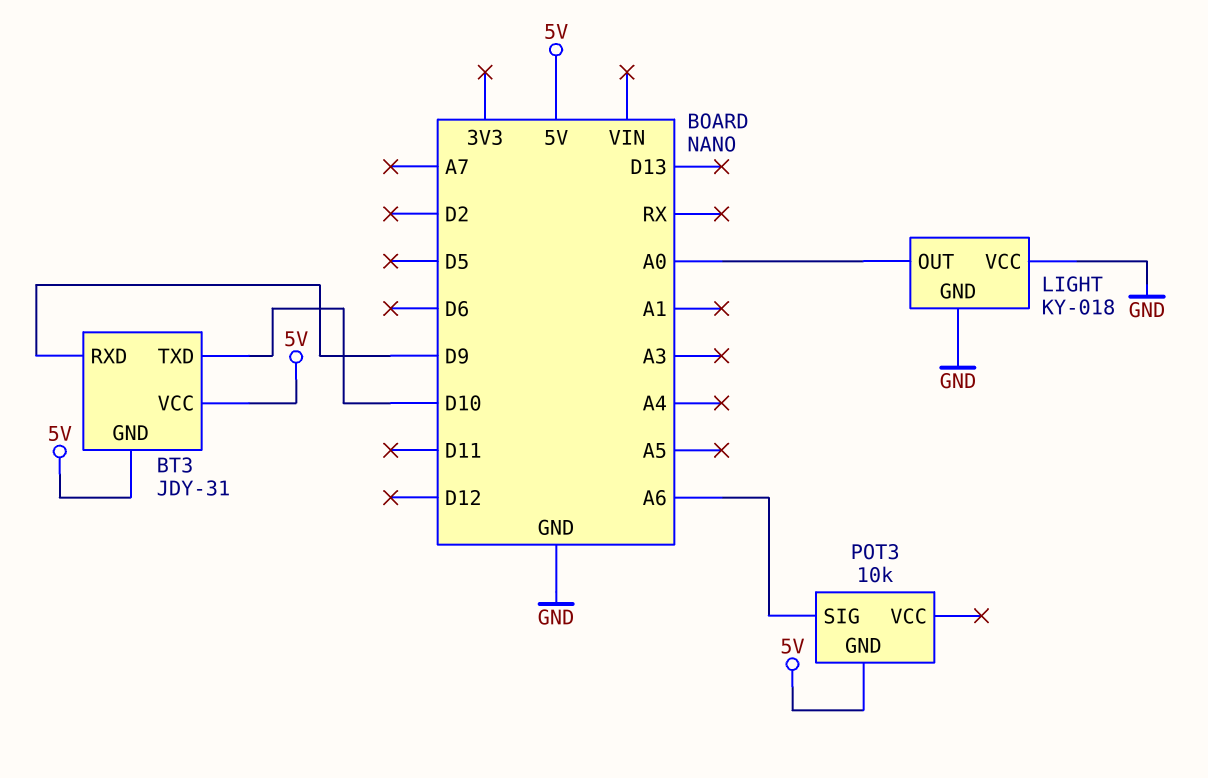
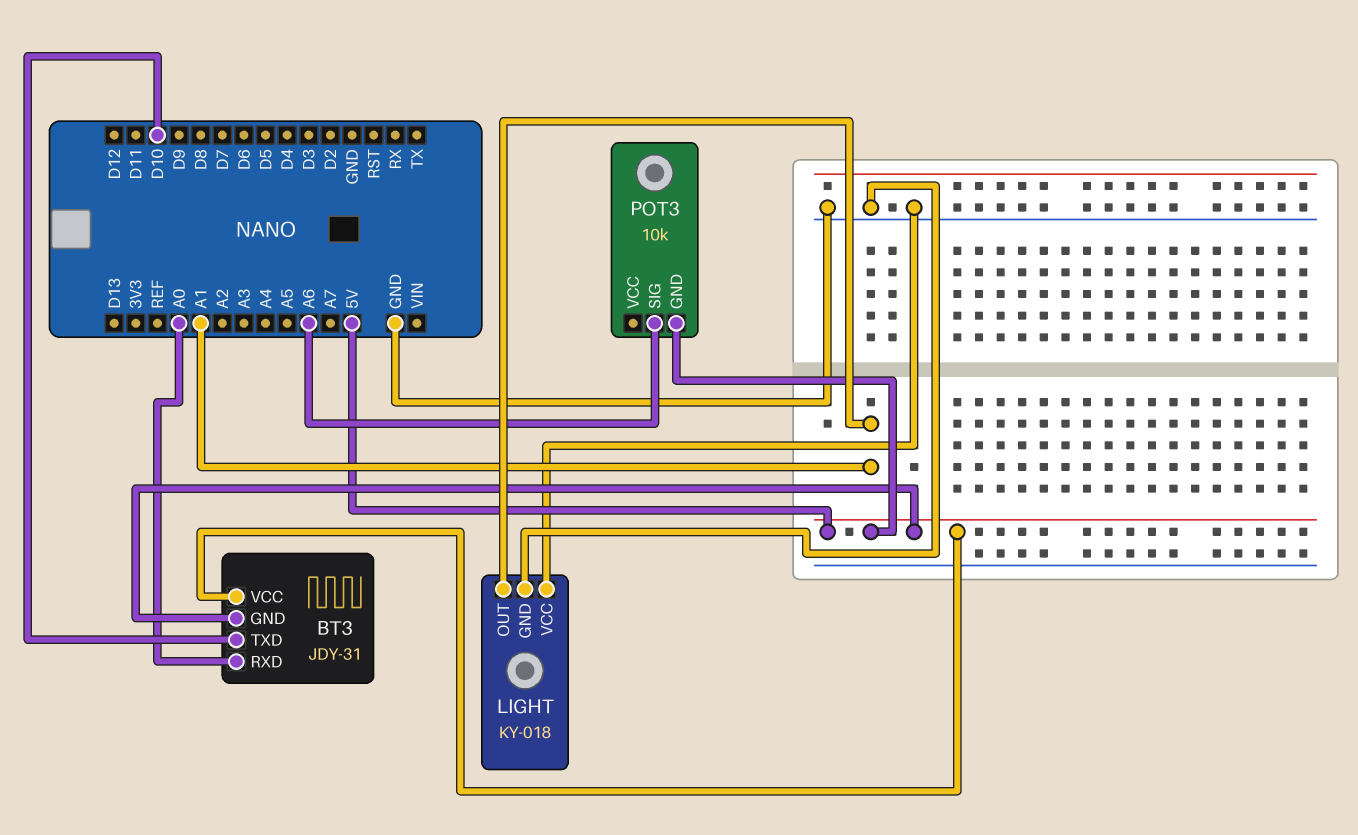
BT3 pin RXD: D9 -> A0
LIGHT pin OUT: A0 -> A1

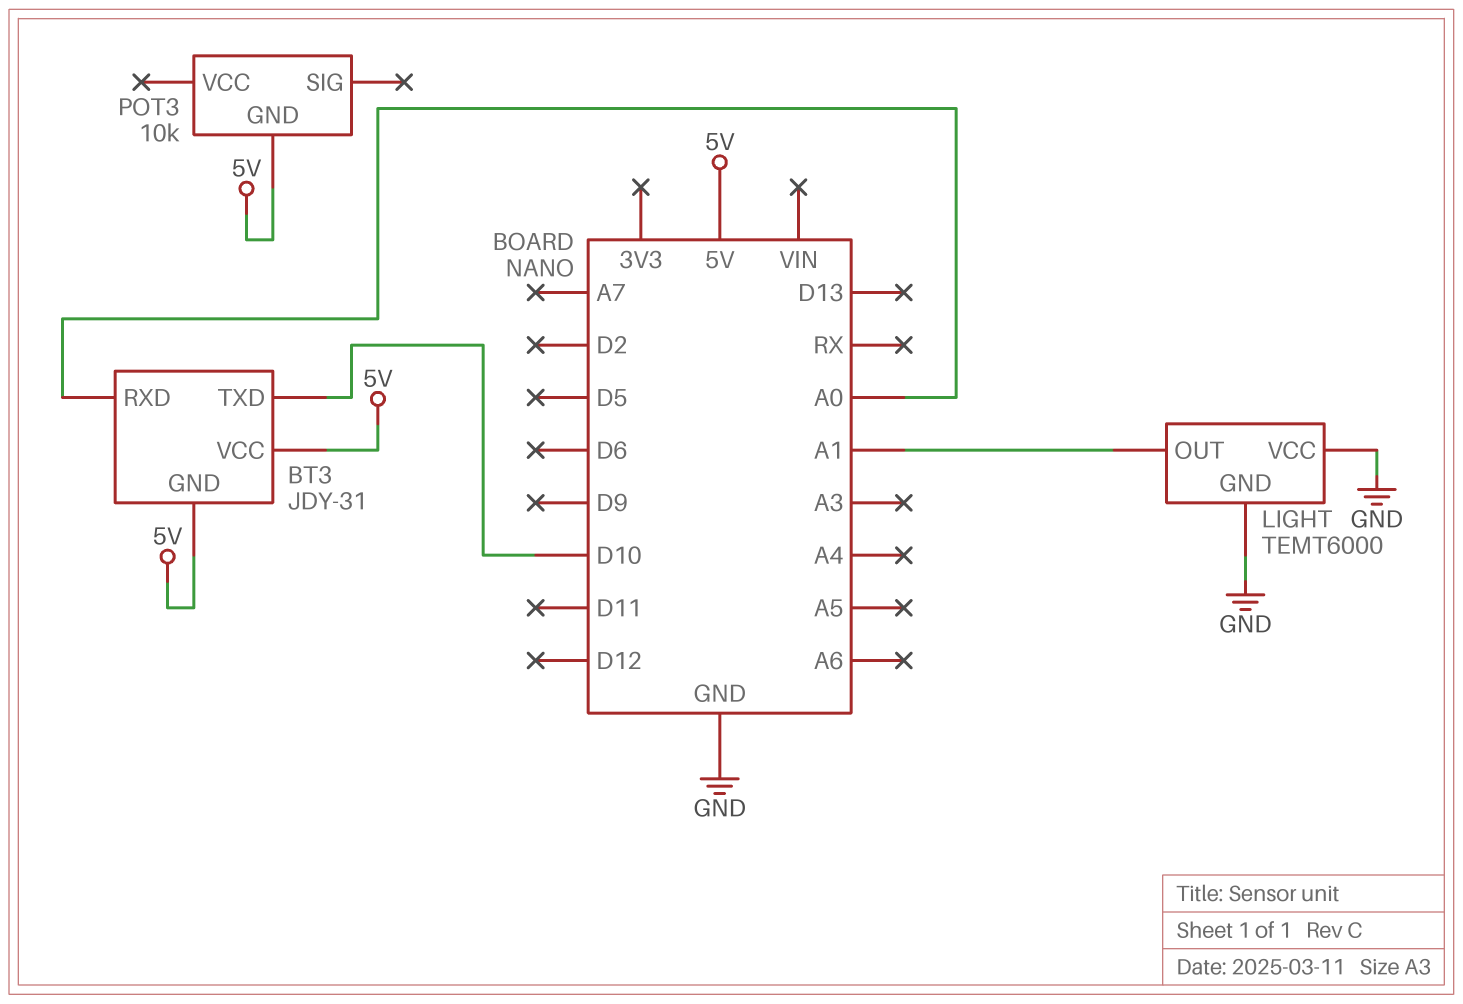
LIGHT: KY-018 -> TEMT6000
POT3 pin SIG: A6 -> none

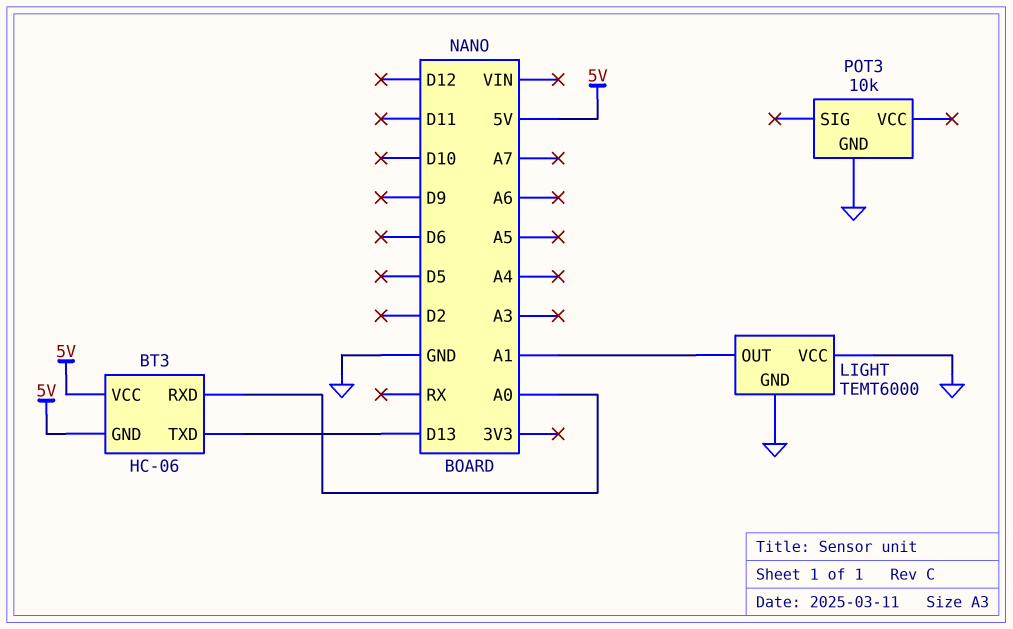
BT3: JDY-31 -> HC-06
BT3 pin TXD: D10 -> D13
POT3 pin GND: 5V -> GND

